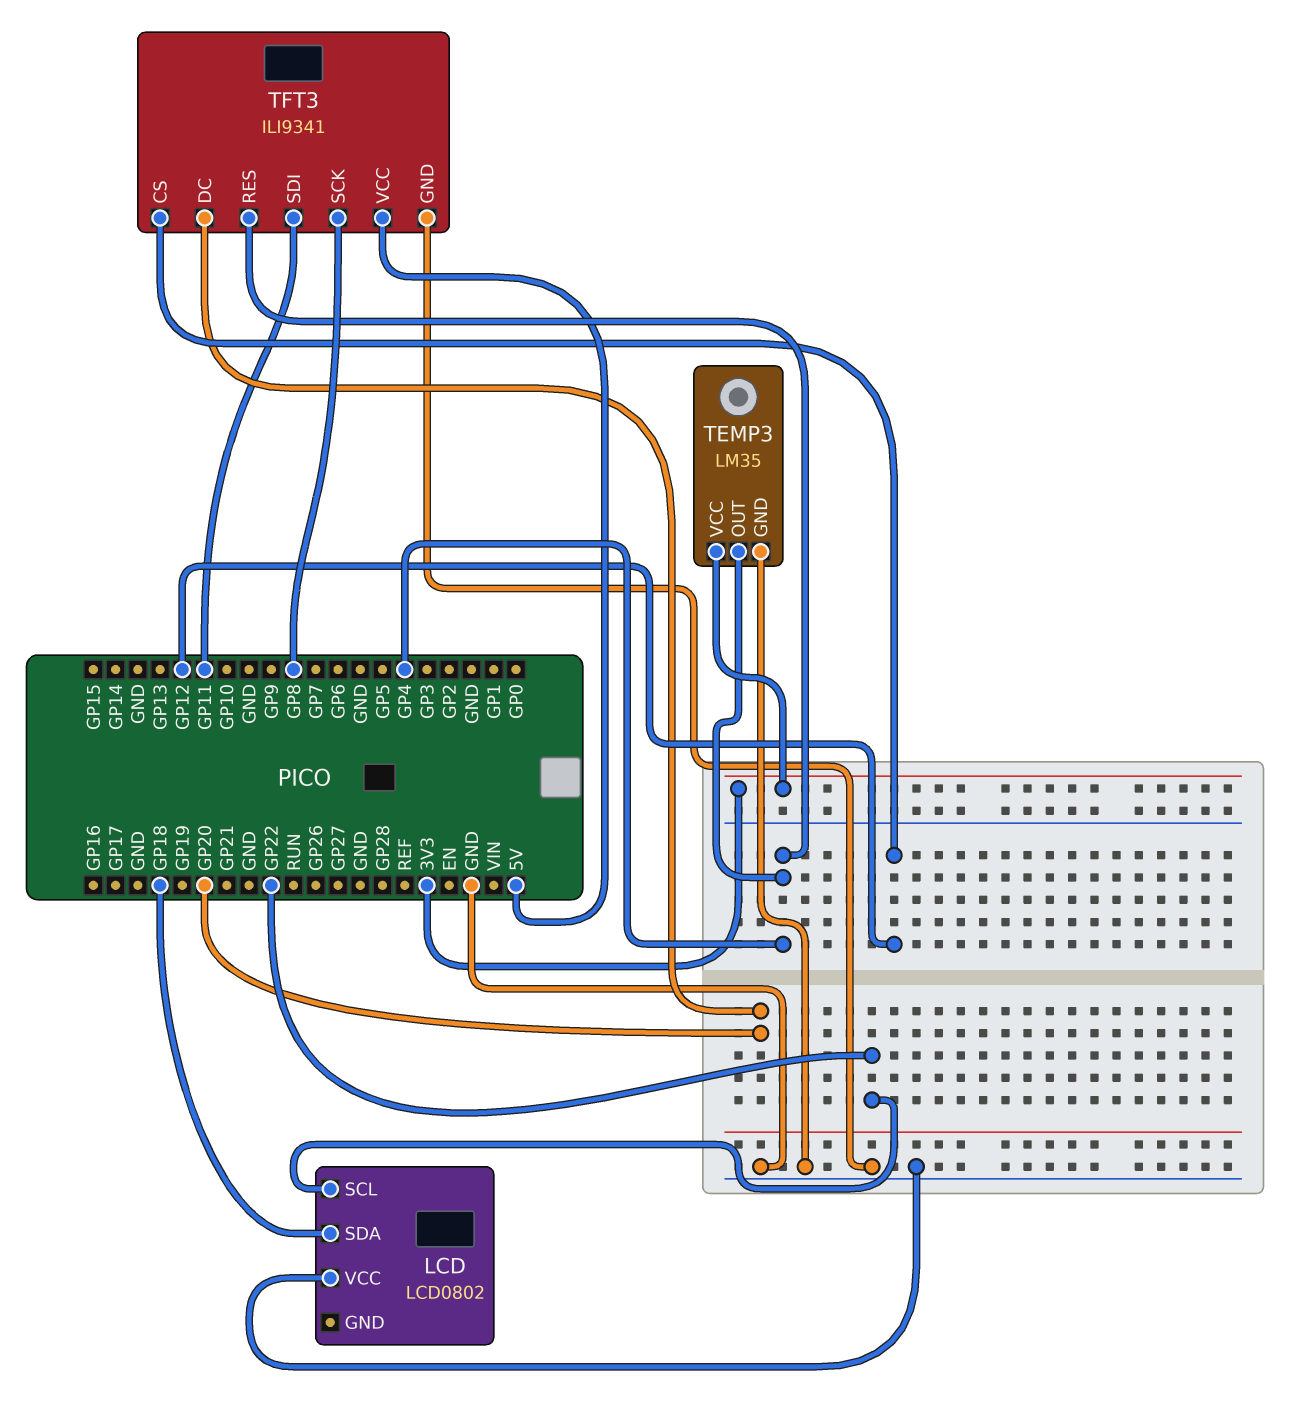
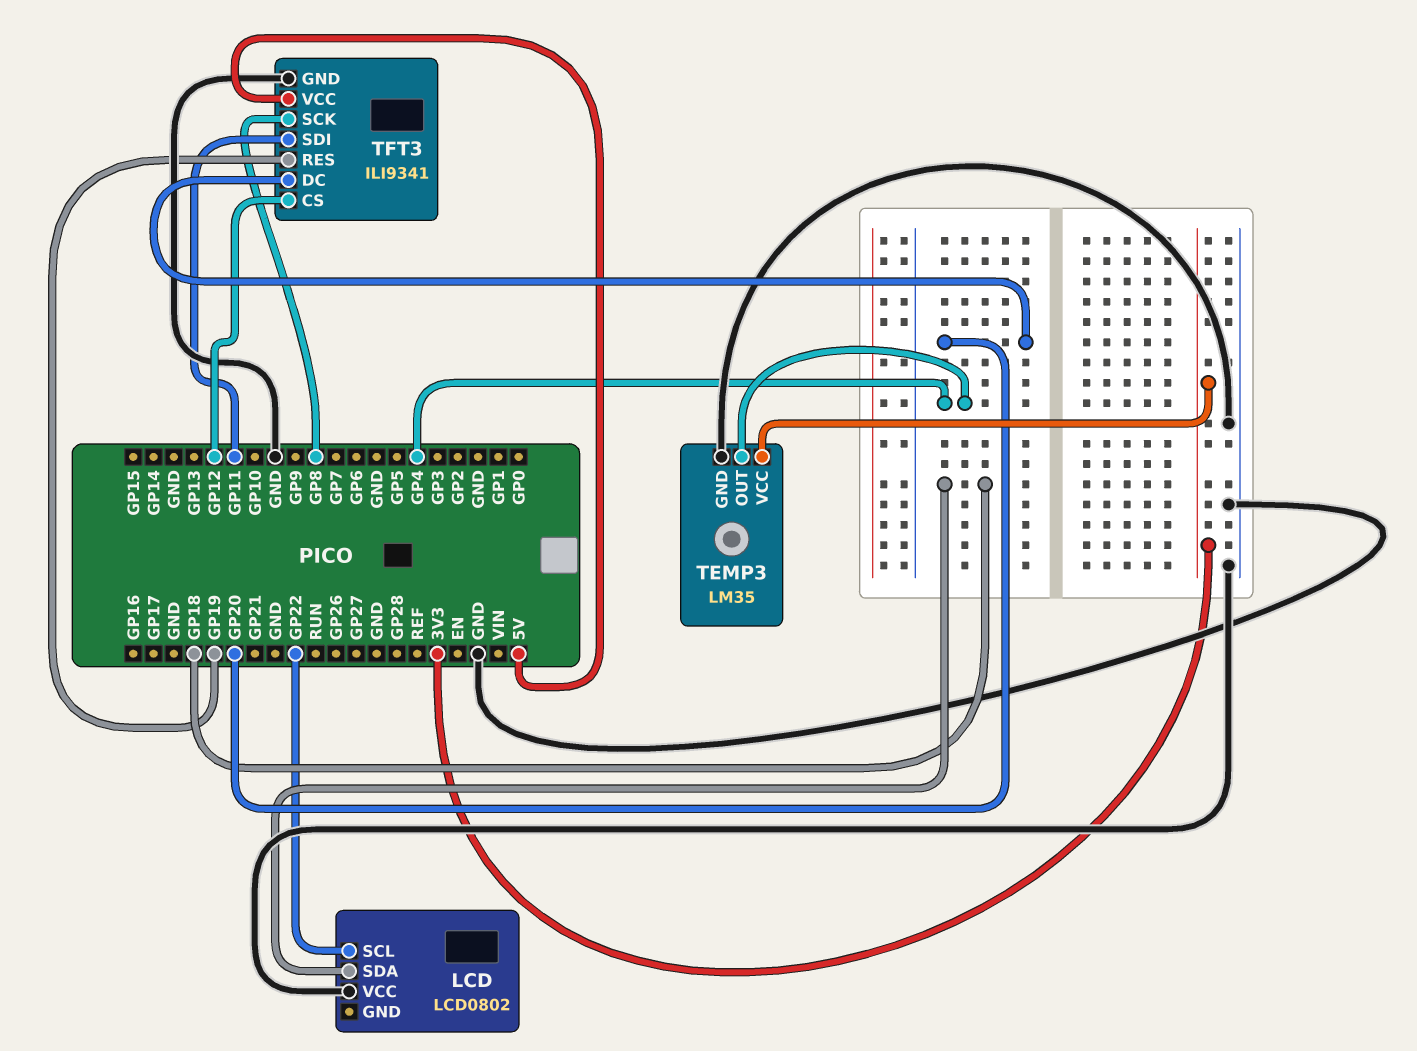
TFT3 pin RES: GP4 -> GP19

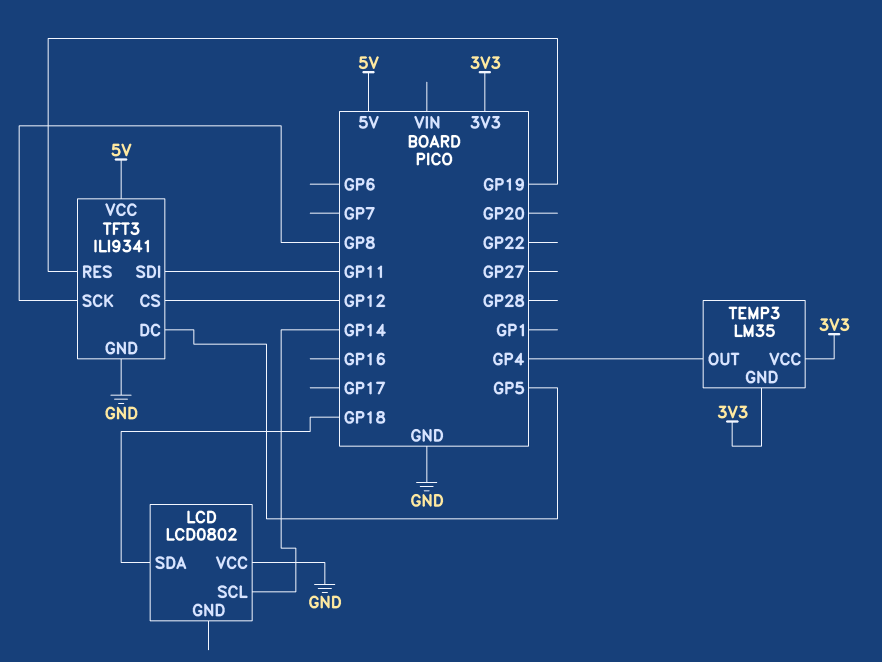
LCD pin SCL: GP22 -> GP14
TEMP3 pin GND: GND -> 3V3
TFT3 pin DC: GP20 -> GP5

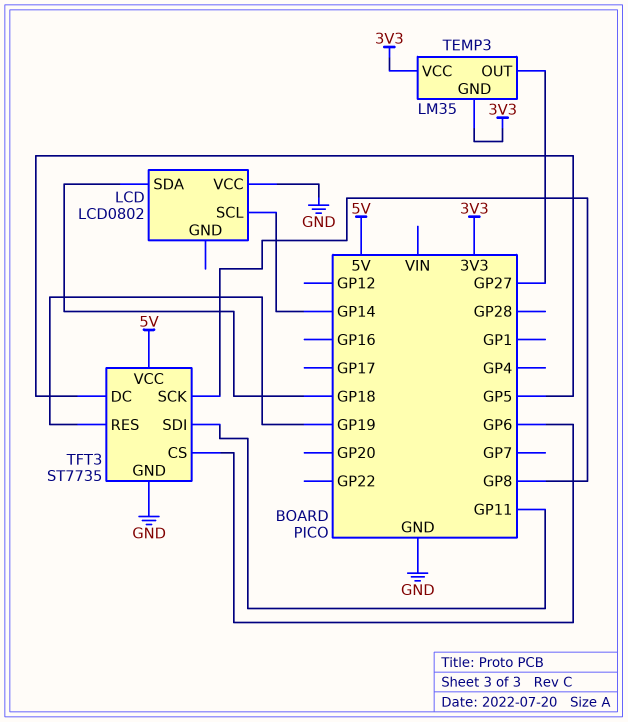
TEMP3 pin OUT: GP4 -> GP27
TFT3: ILI9341 -> ST7735
TFT3 pin CS: GP12 -> GP6

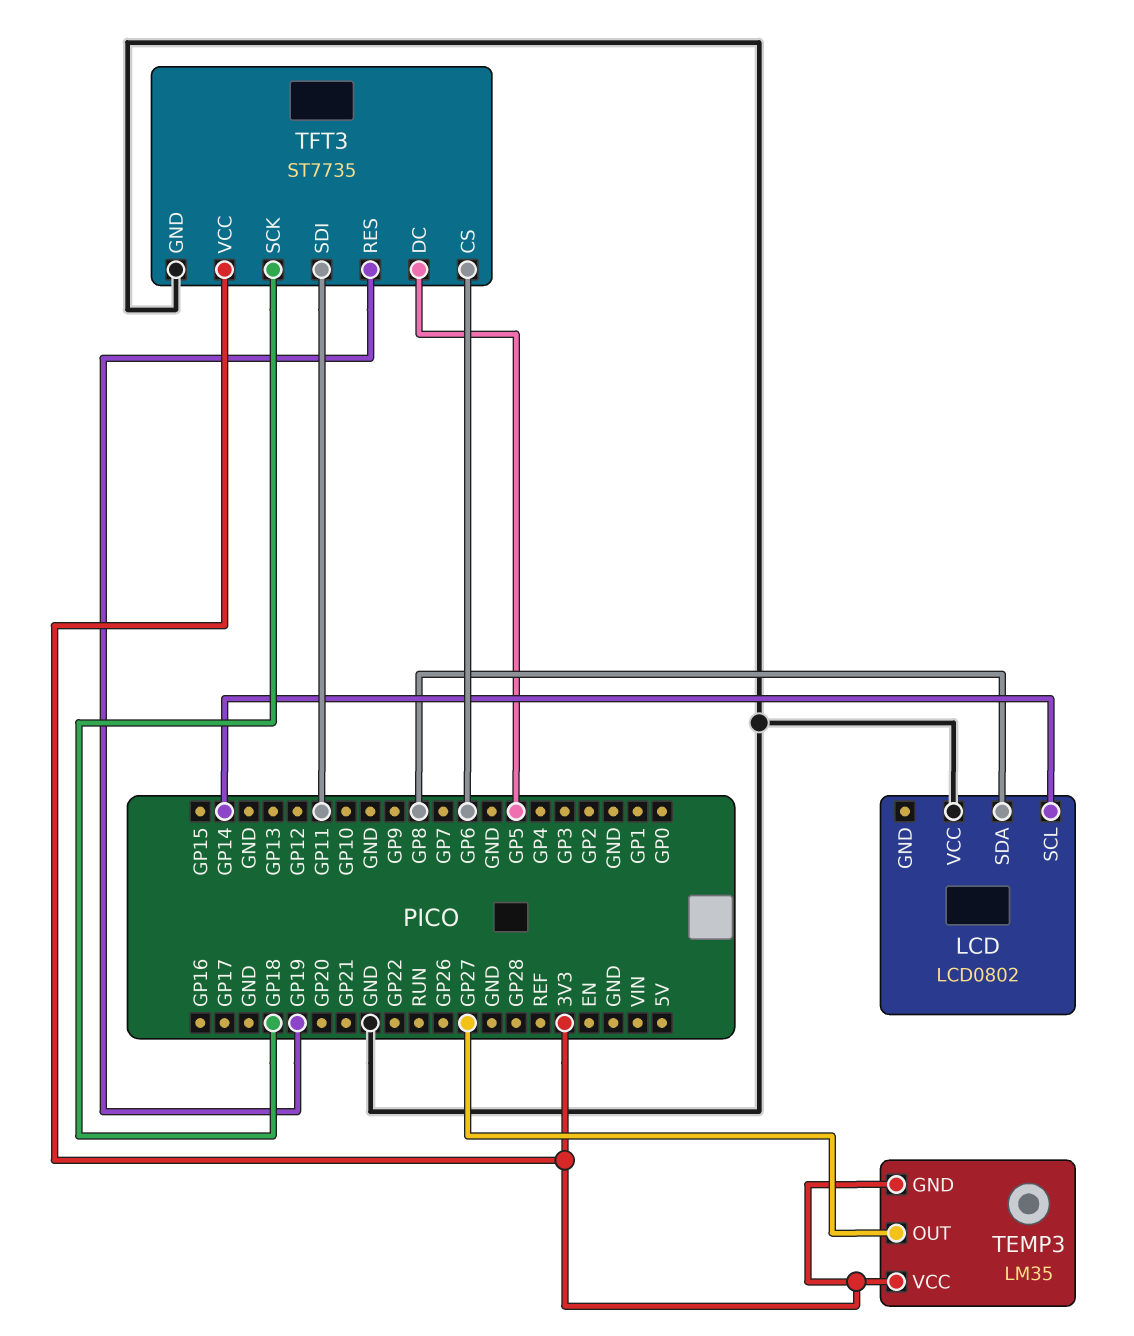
LCD pin SDA: GP18 -> GP8
TFT3 pin SCK: GP8 -> GP18
TFT3 pin VCC: 5V -> 3V3

